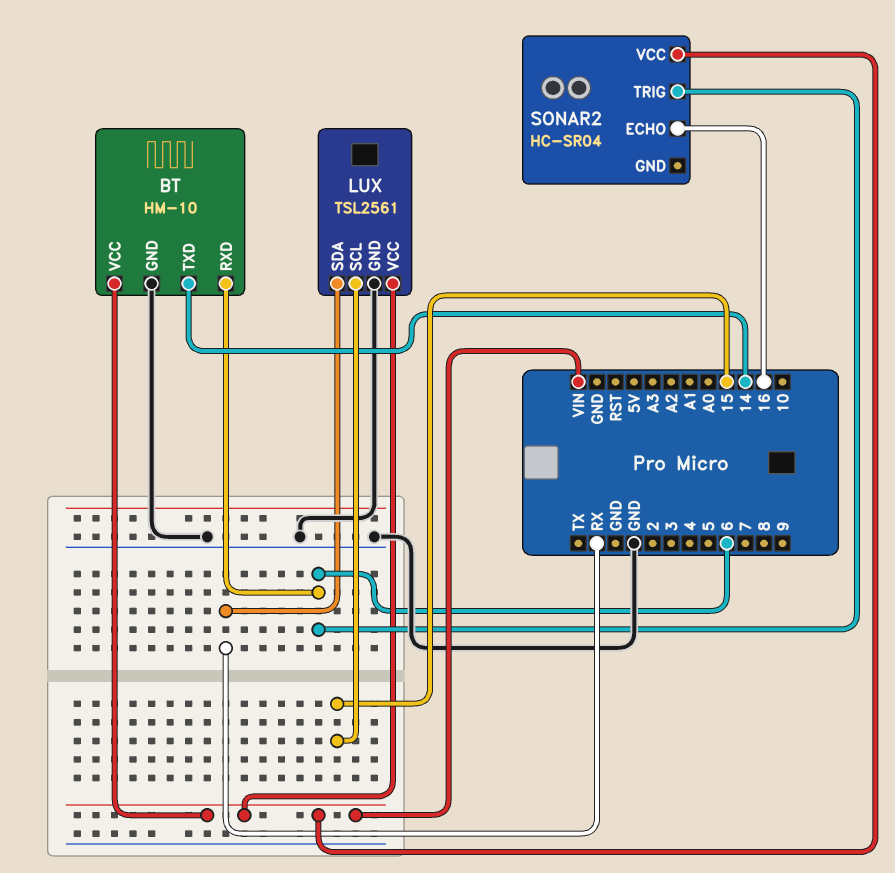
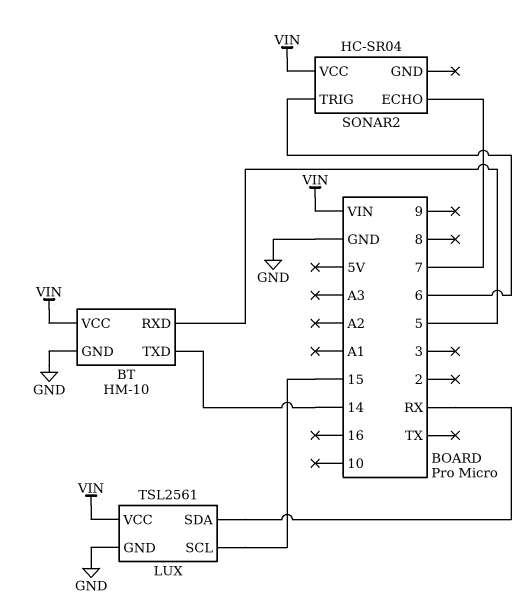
BT pin RXD: 6 -> 5
SONAR2 pin ECHO: 16 -> 7

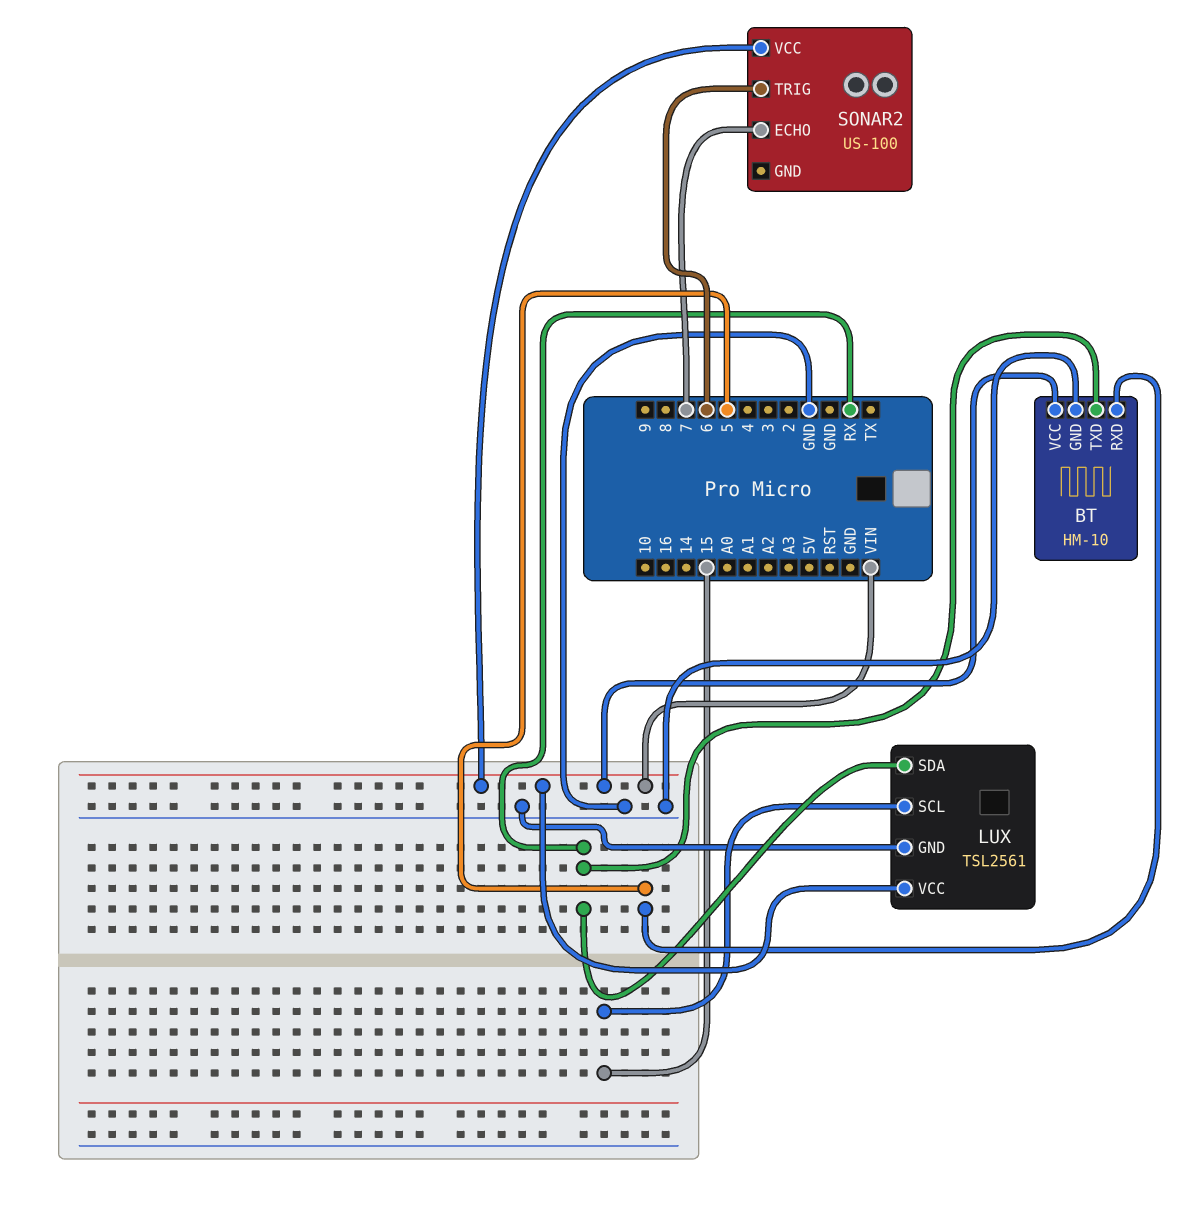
BT pin TXD: 14 -> RX
SONAR2: HC-SR04 -> US-100

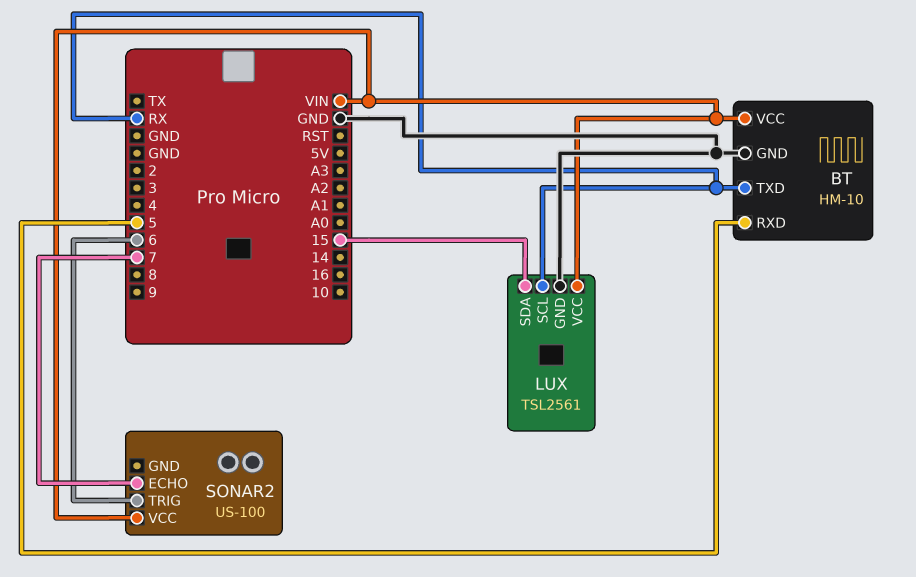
LUX pin SCL: 15 -> RX
LUX pin SDA: RX -> 15

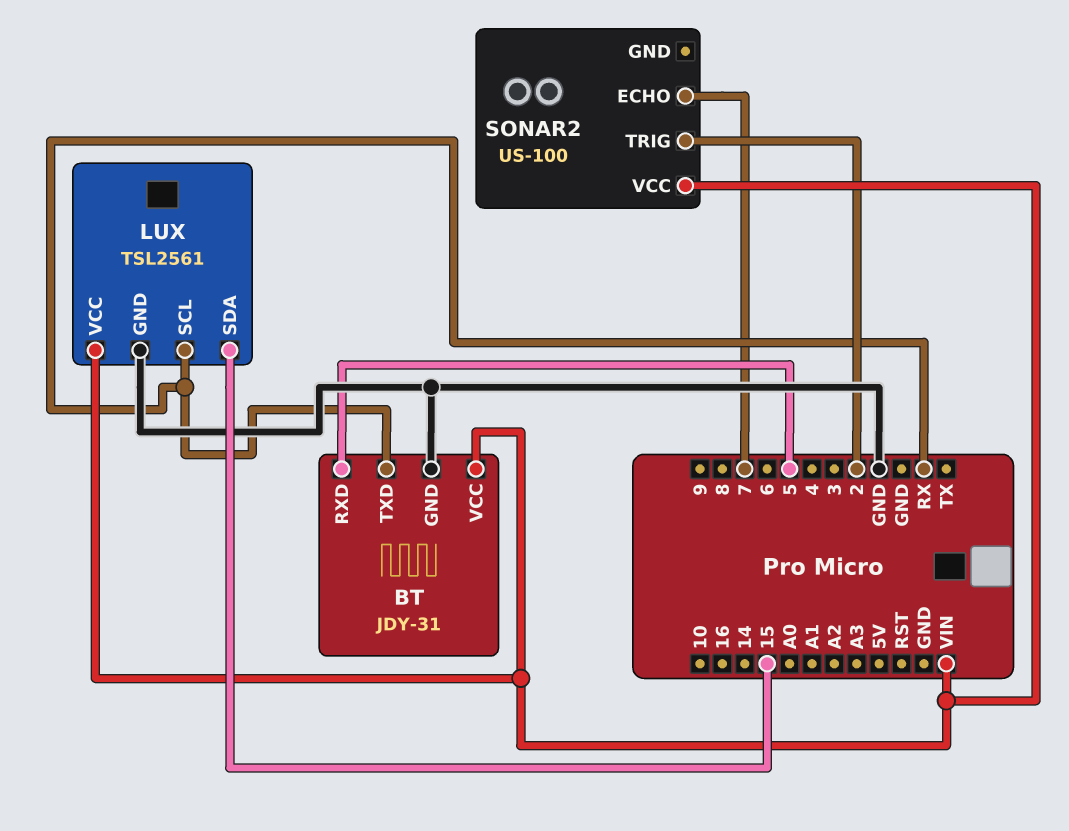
BT: HM-10 -> JDY-31
SONAR2 pin TRIG: 6 -> 2

